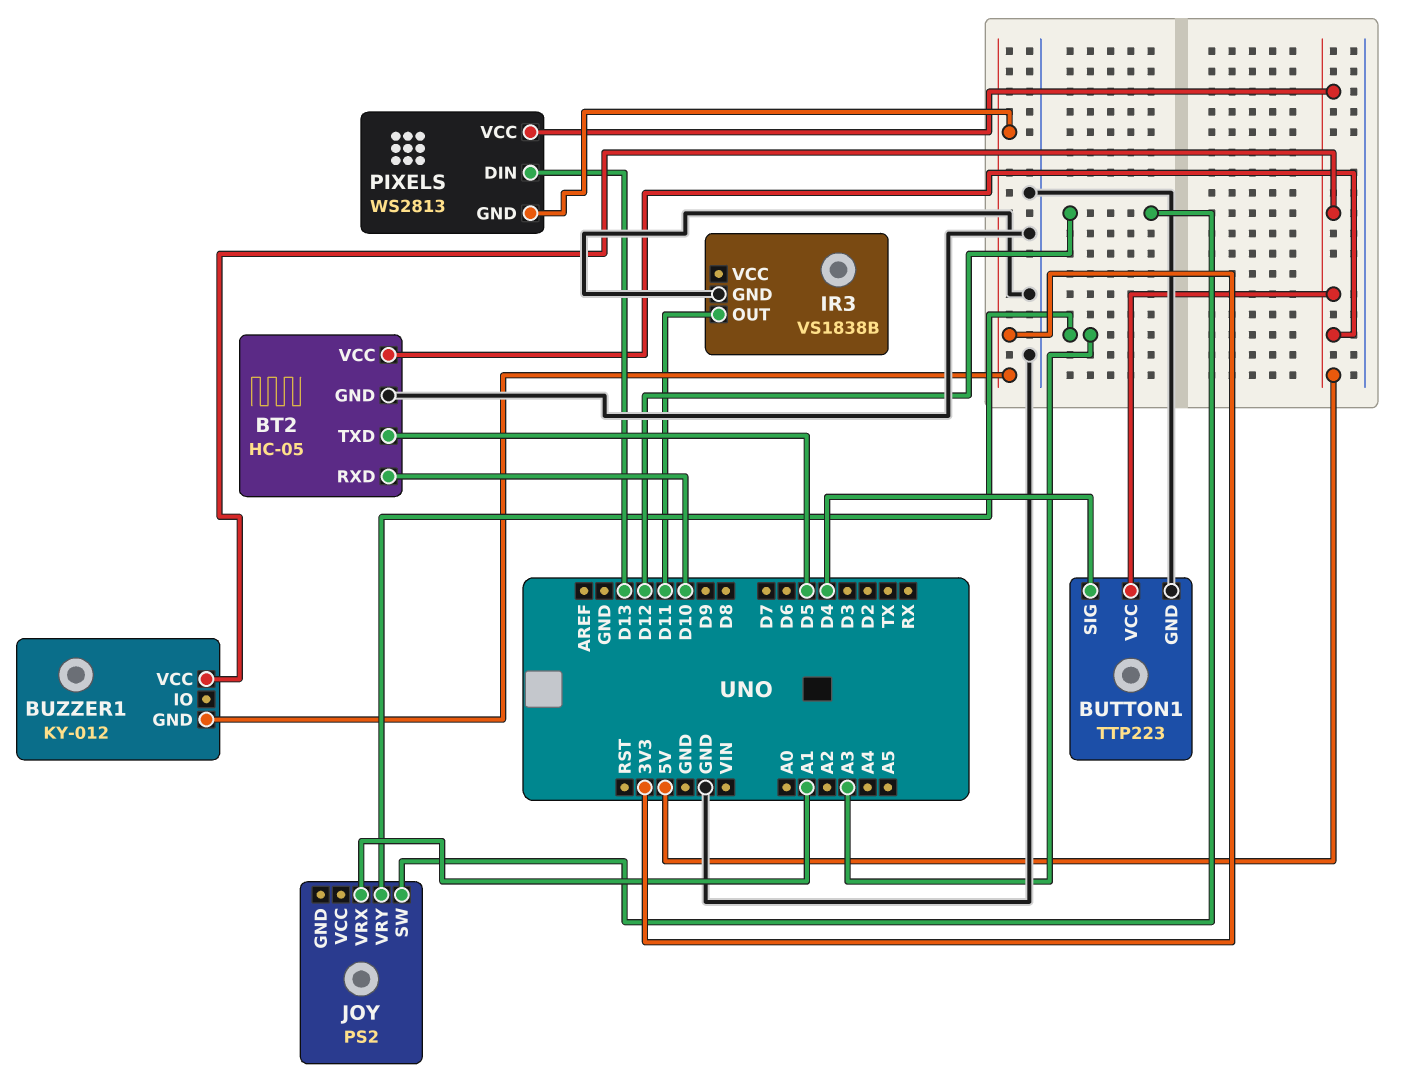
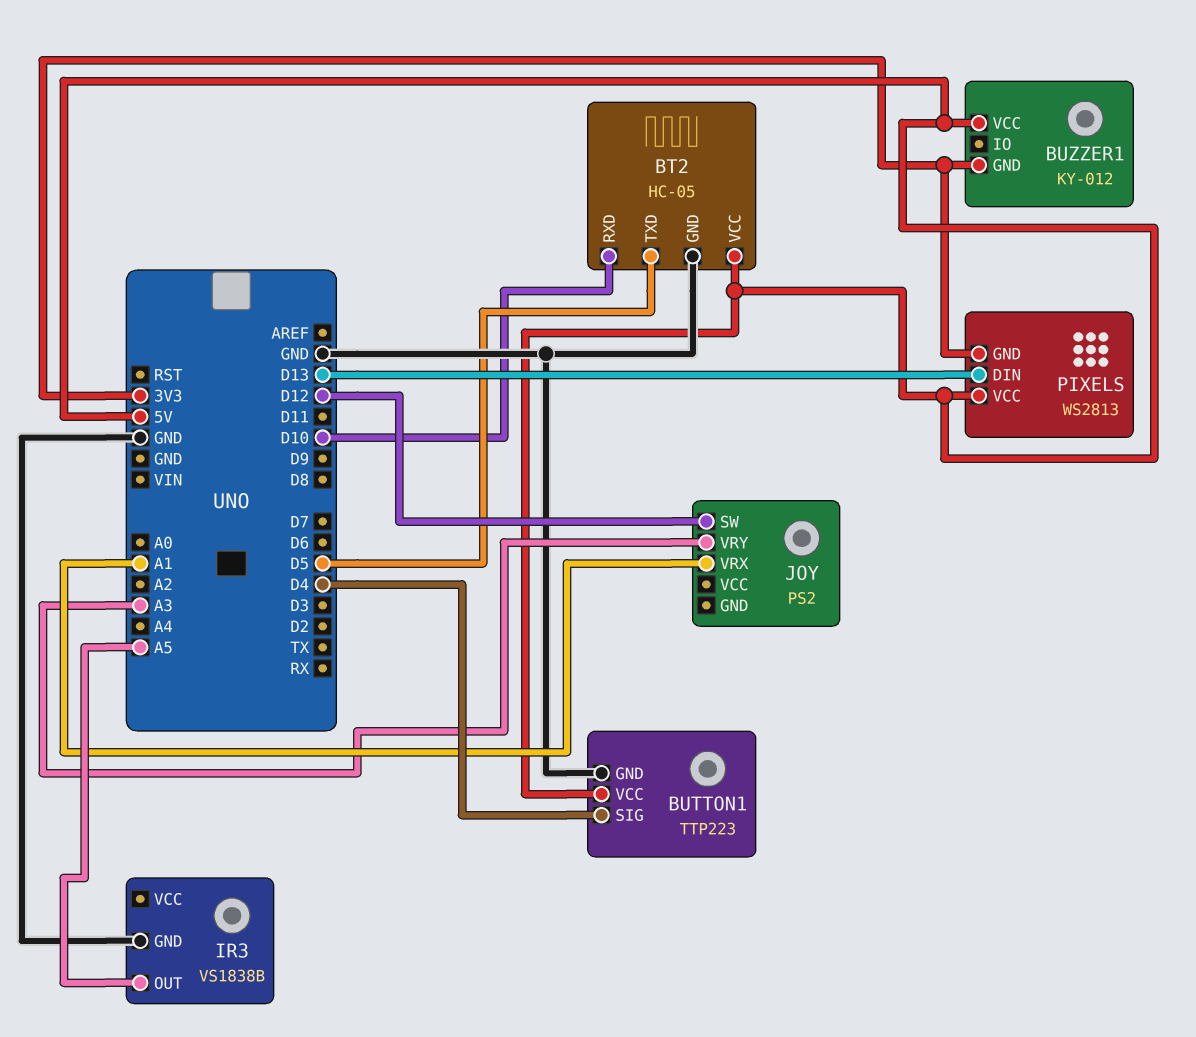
IR3 pin OUT: D11 -> A5

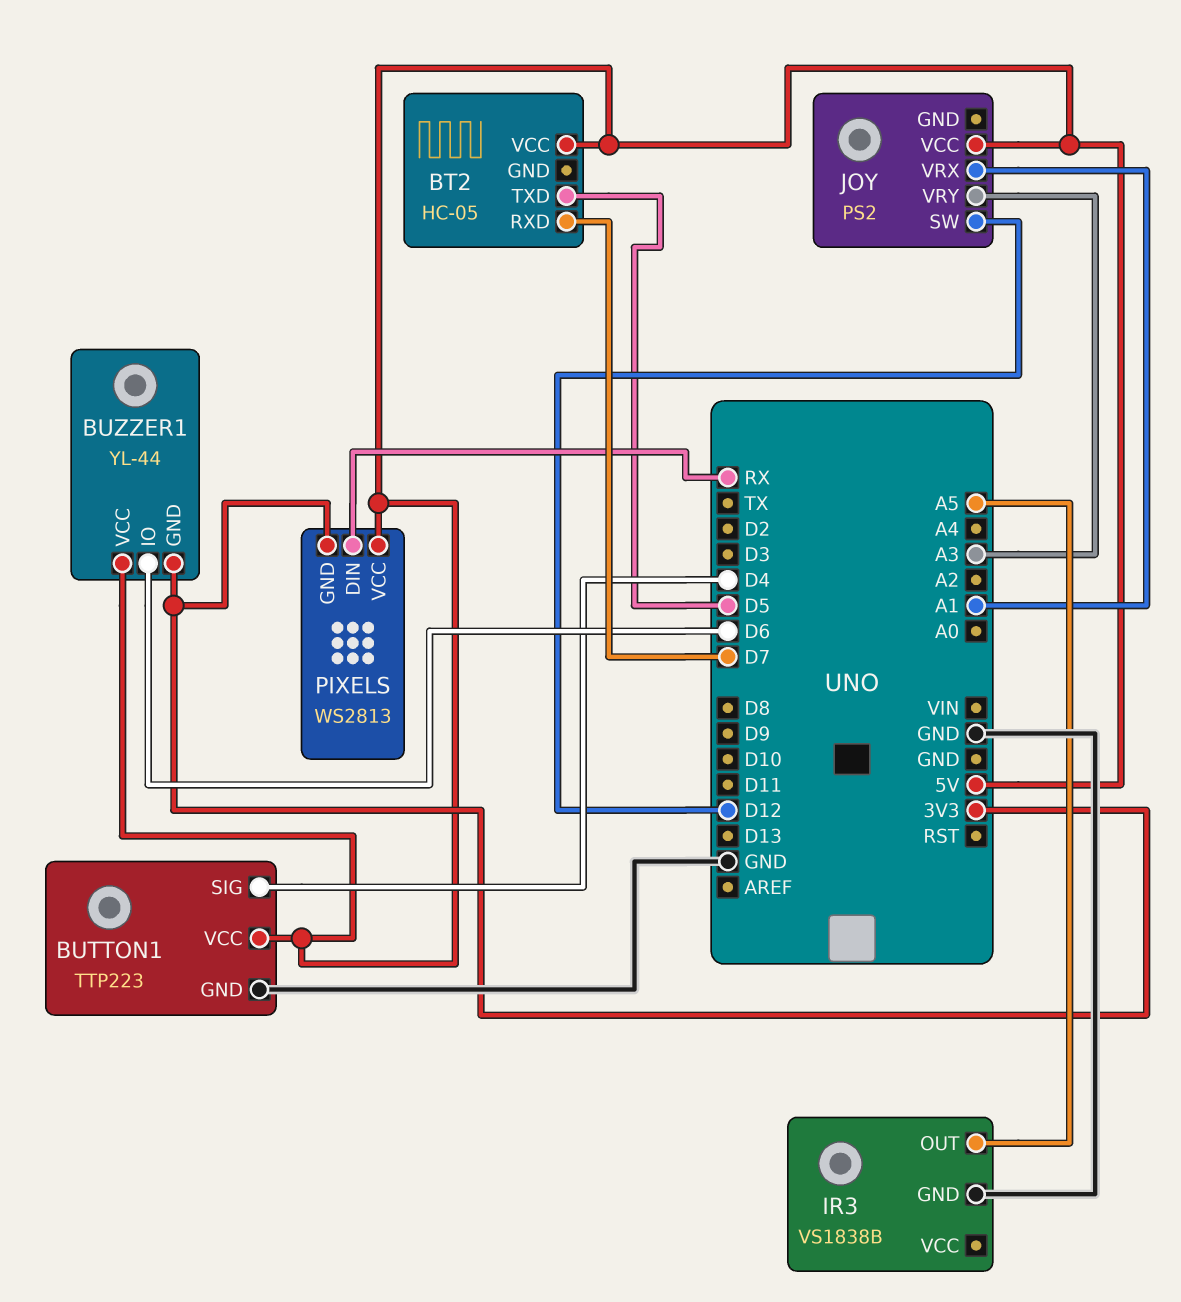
BT2 pin GND: GND -> none
BT2 pin RXD: D10 -> D7
BUZZER1: KY-012 -> YL-44
BUZZER1 pin IO: none -> D6
JOY pin VCC: none -> 5V
PIXELS pin DIN: D13 -> RX

